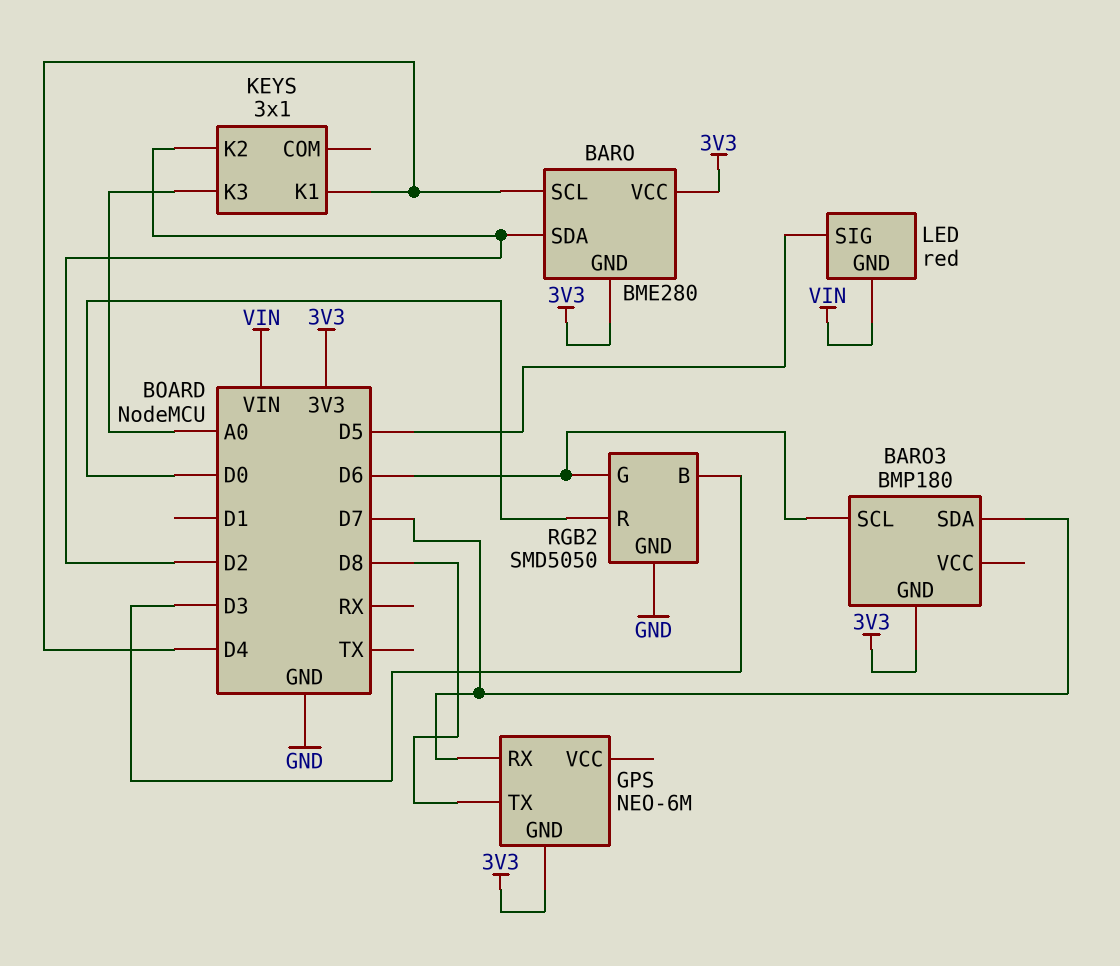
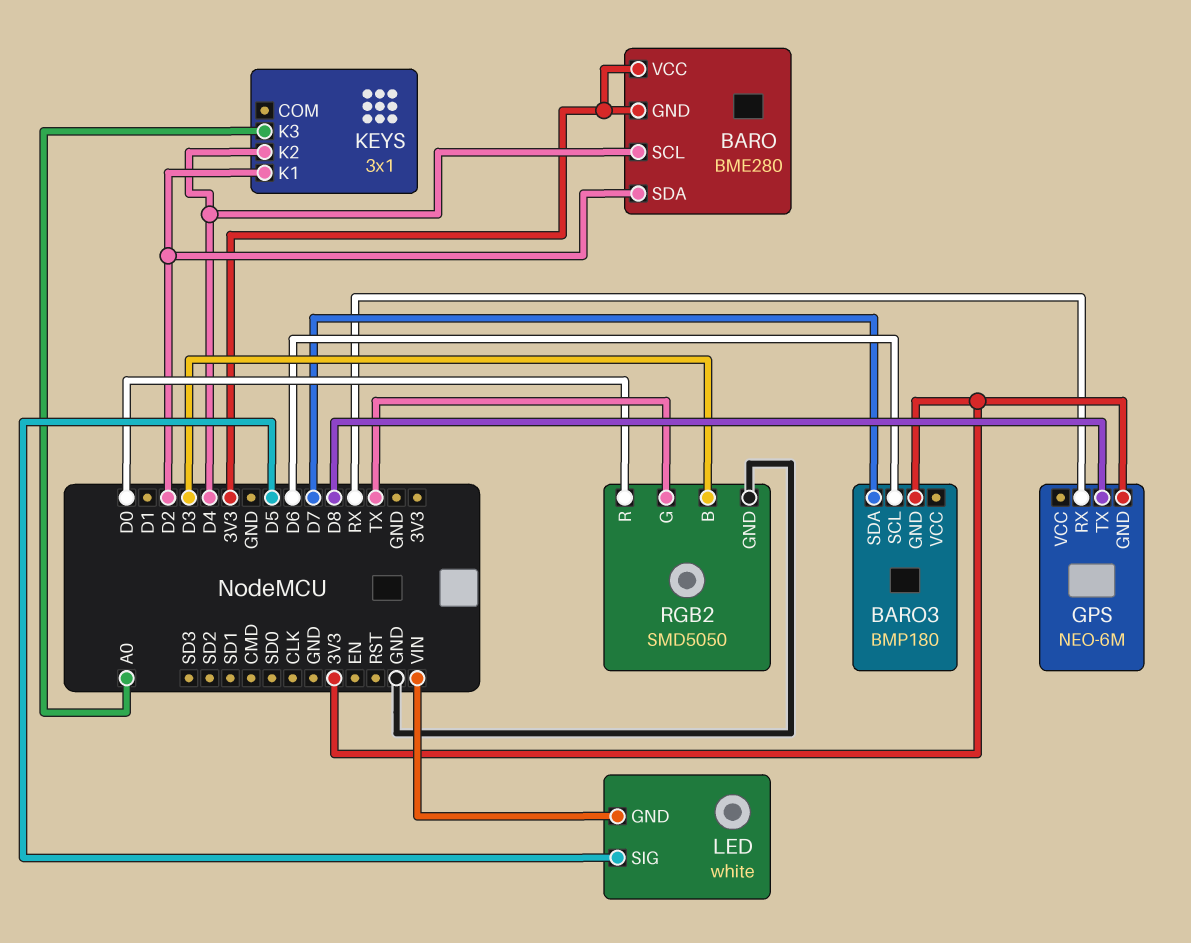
GPS pin RX: D7 -> RX
KEYS pin K1: D4 -> D2
KEYS pin K2: D2 -> D4
LED: red -> white
RGB2 pin G: D6 -> TX

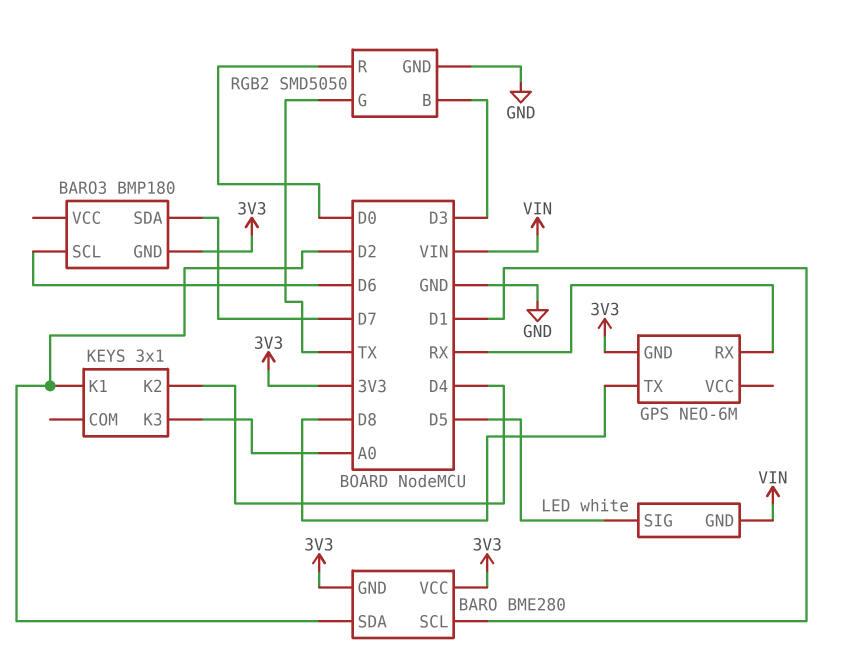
BARO pin SCL: D4 -> D1

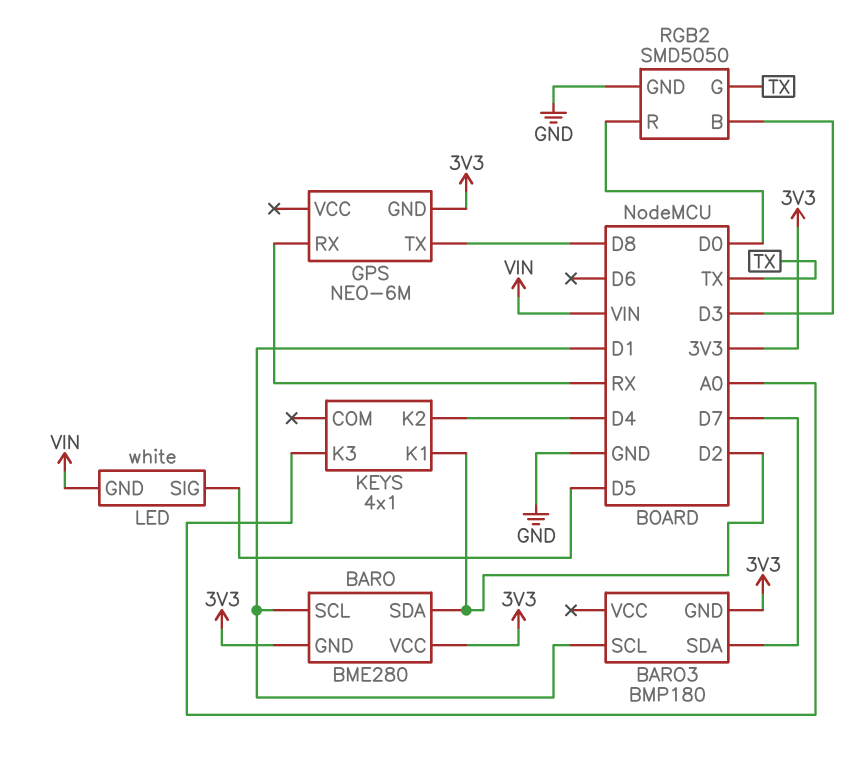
BARO3 pin SCL: D6 -> D1
KEYS: 3x1 -> 4x1

